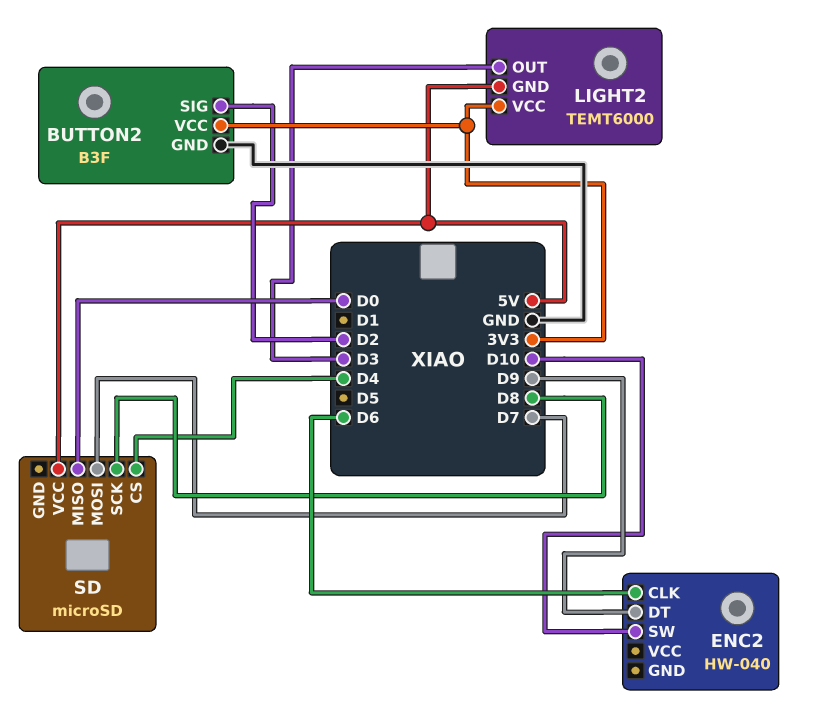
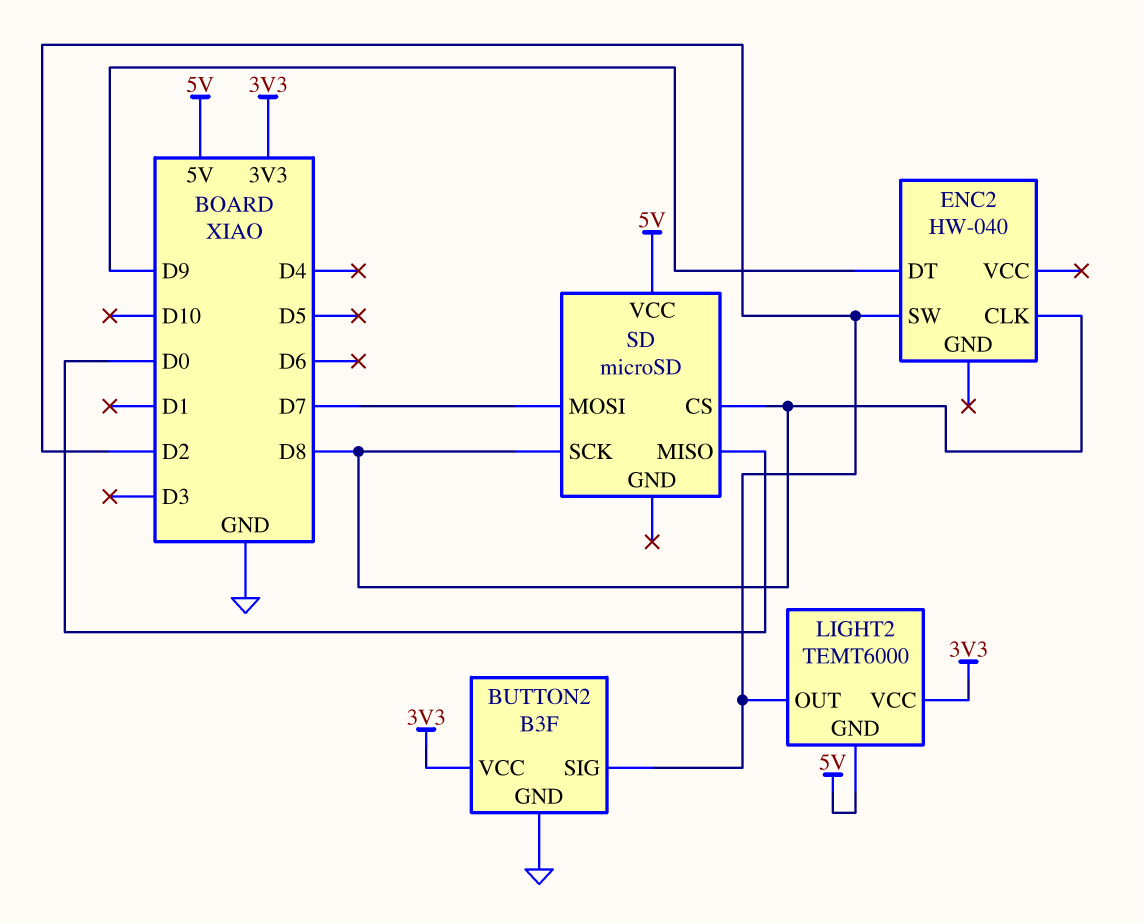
ENC2 pin CLK: D6 -> D8
ENC2 pin SW: D10 -> D2
LIGHT2 pin OUT: D3 -> D2
SD pin CS: D4 -> D8

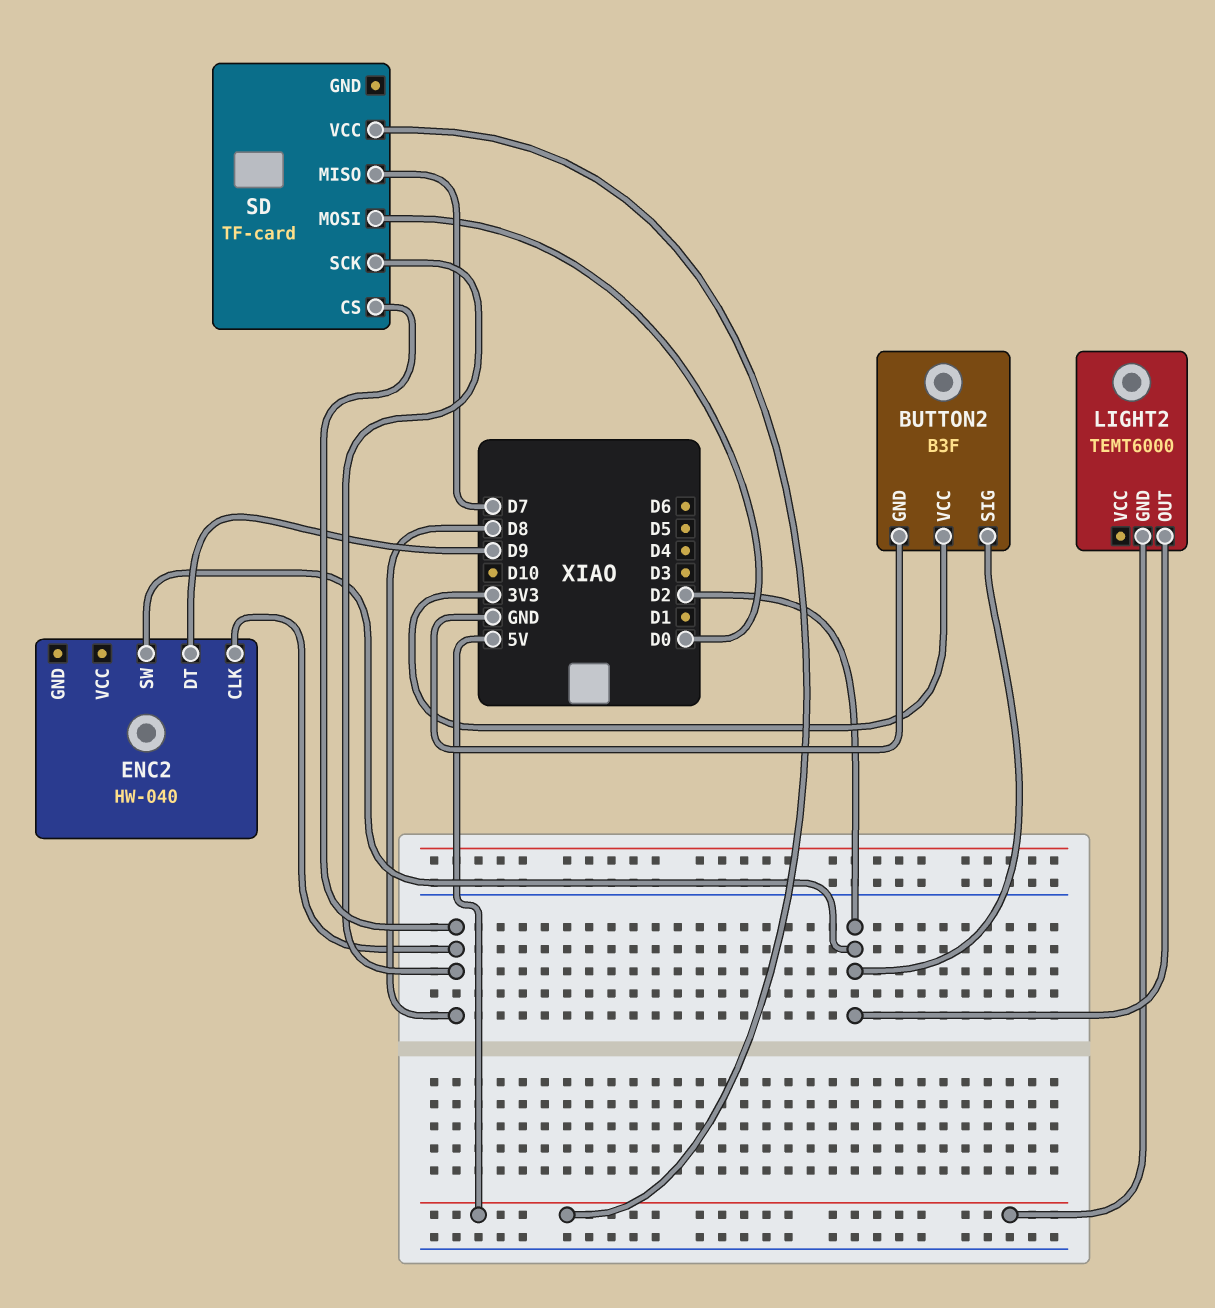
LIGHT2 pin VCC: 3V3 -> none
SD: microSD -> TF-card
SD pin MISO: D0 -> D7
SD pin MOSI: D7 -> D0

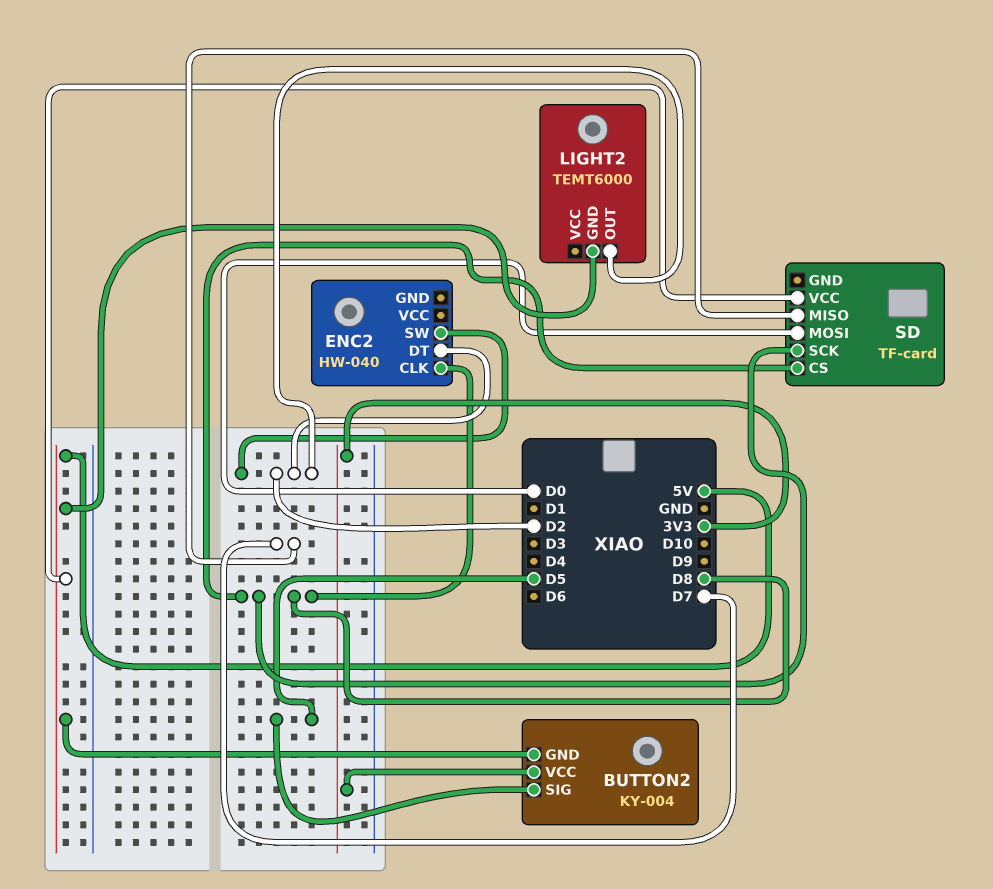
BUTTON2: B3F -> KY-004
BUTTON2 pin GND: GND -> 5V
BUTTON2 pin SIG: D2 -> D5
ENC2 pin DT: D9 -> D2

